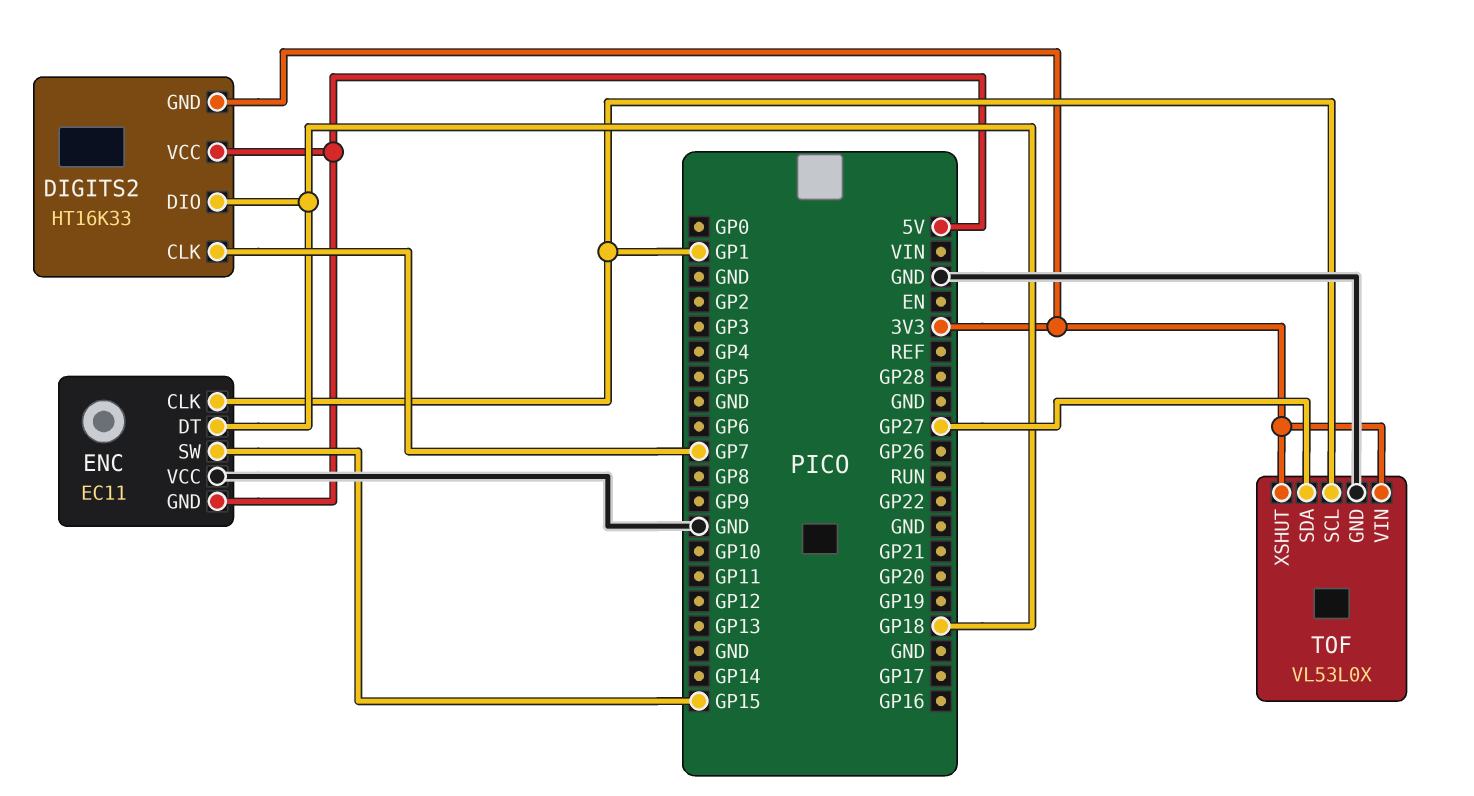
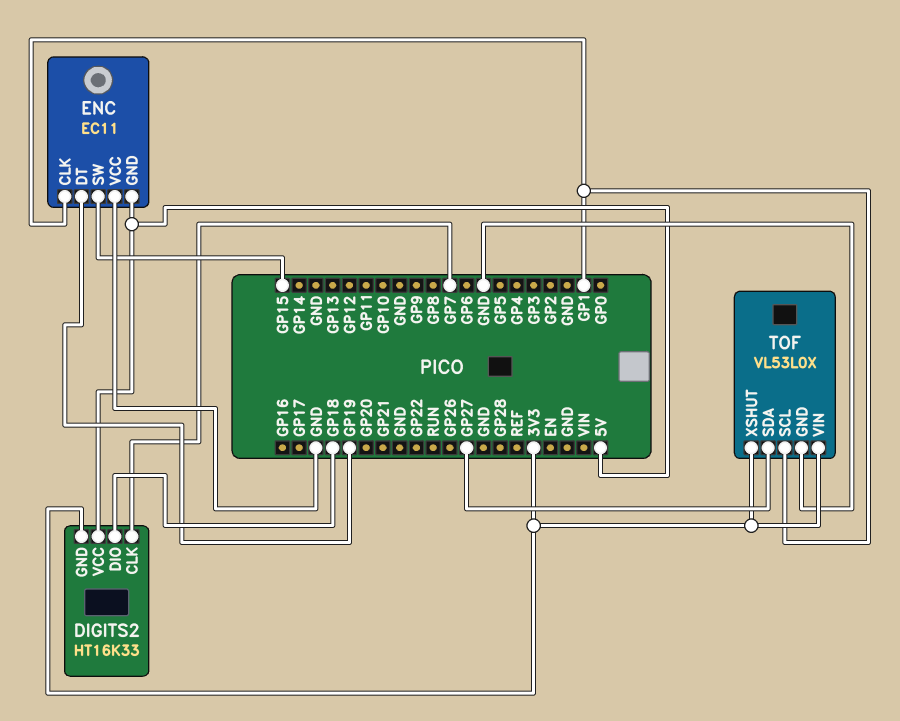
ENC pin DT: GP18 -> GP19

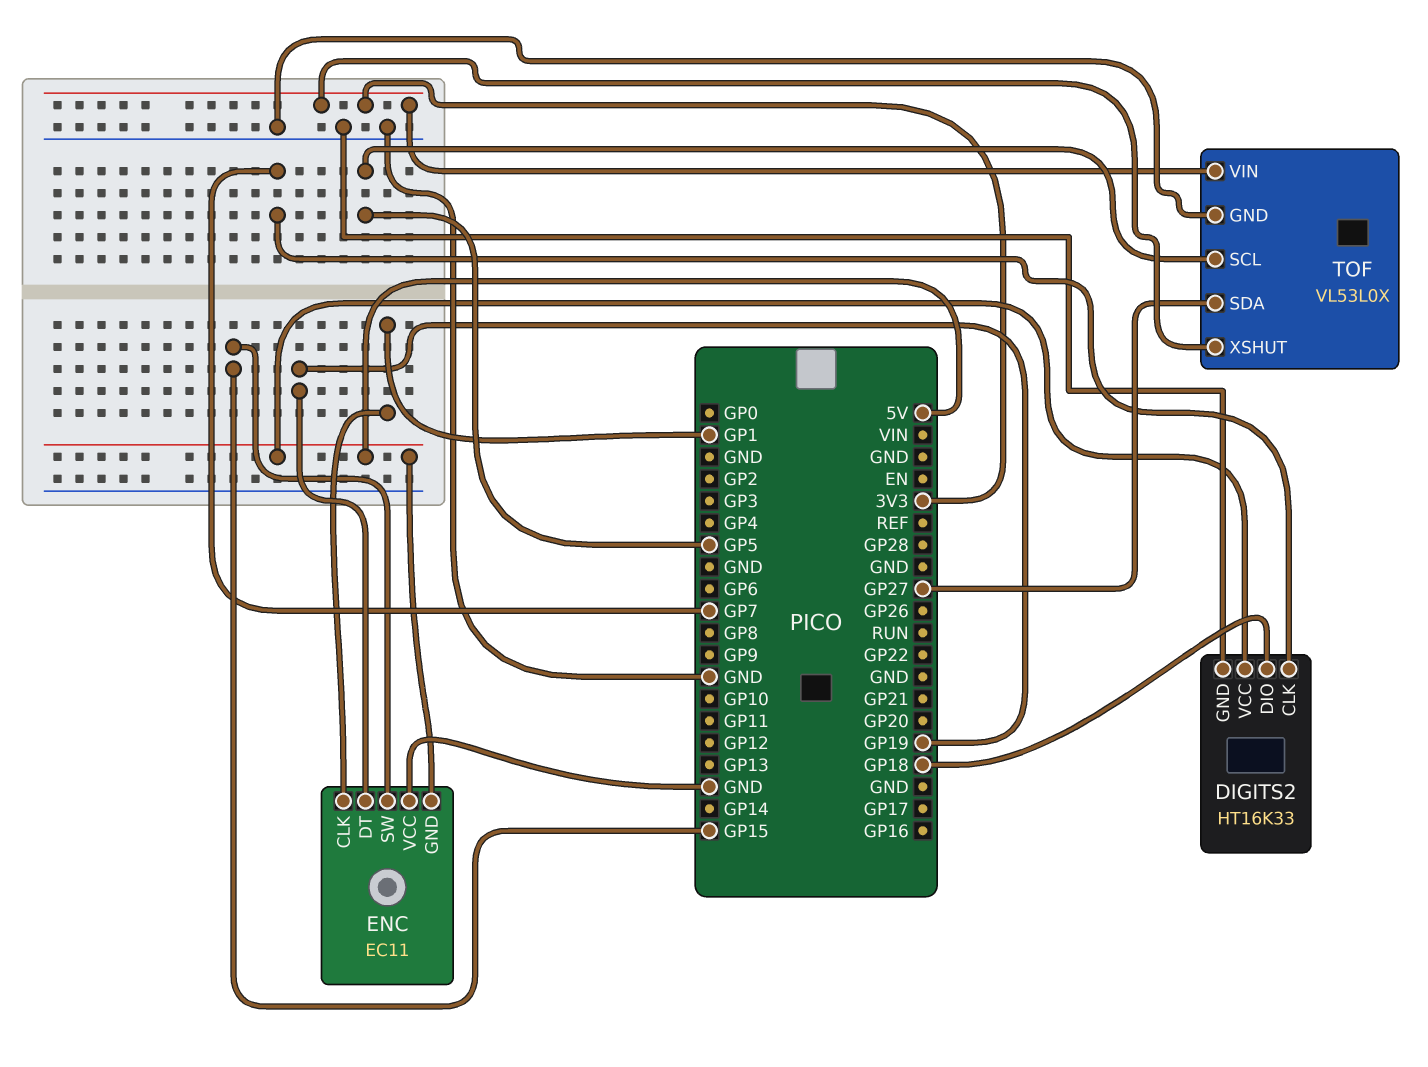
DIGITS2 pin GND: 3V3 -> GND
TOF pin SCL: GP1 -> GP5

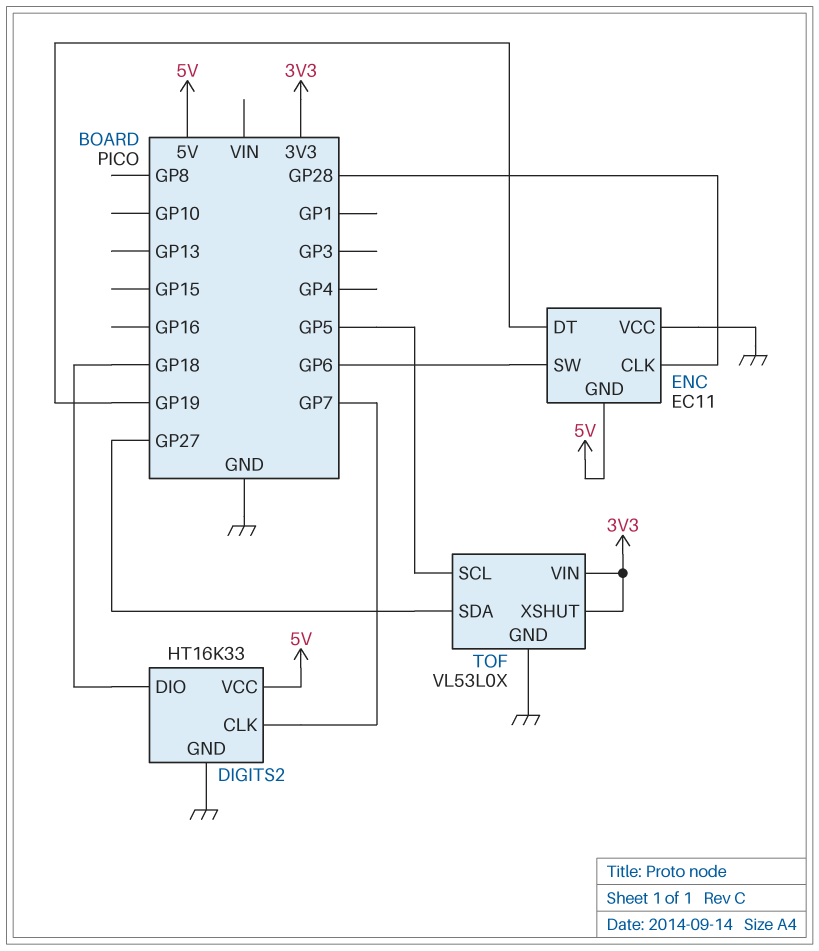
ENC pin CLK: GP1 -> GP28
ENC pin SW: GP15 -> GP6

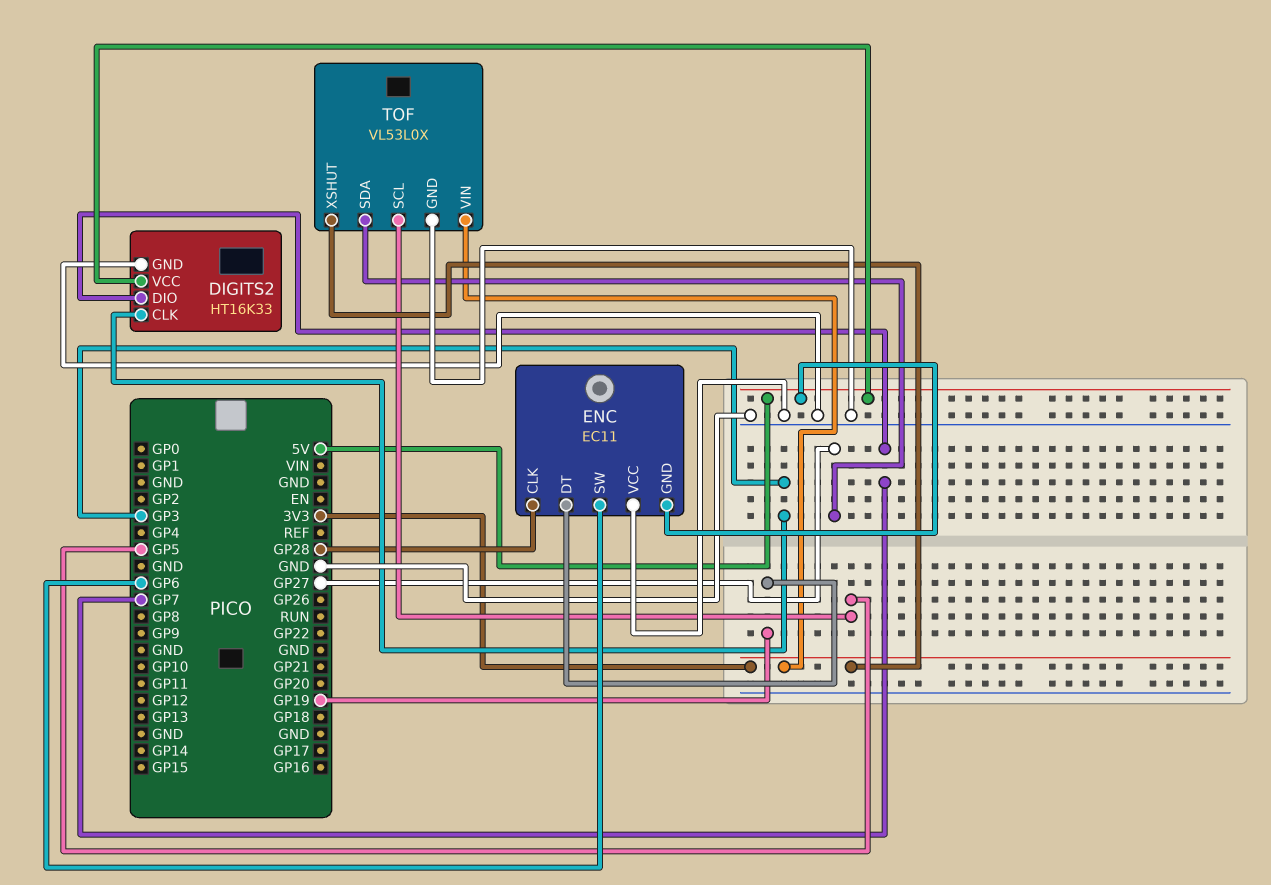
DIGITS2 pin CLK: GP7 -> GP3
DIGITS2 pin DIO: GP18 -> GP7

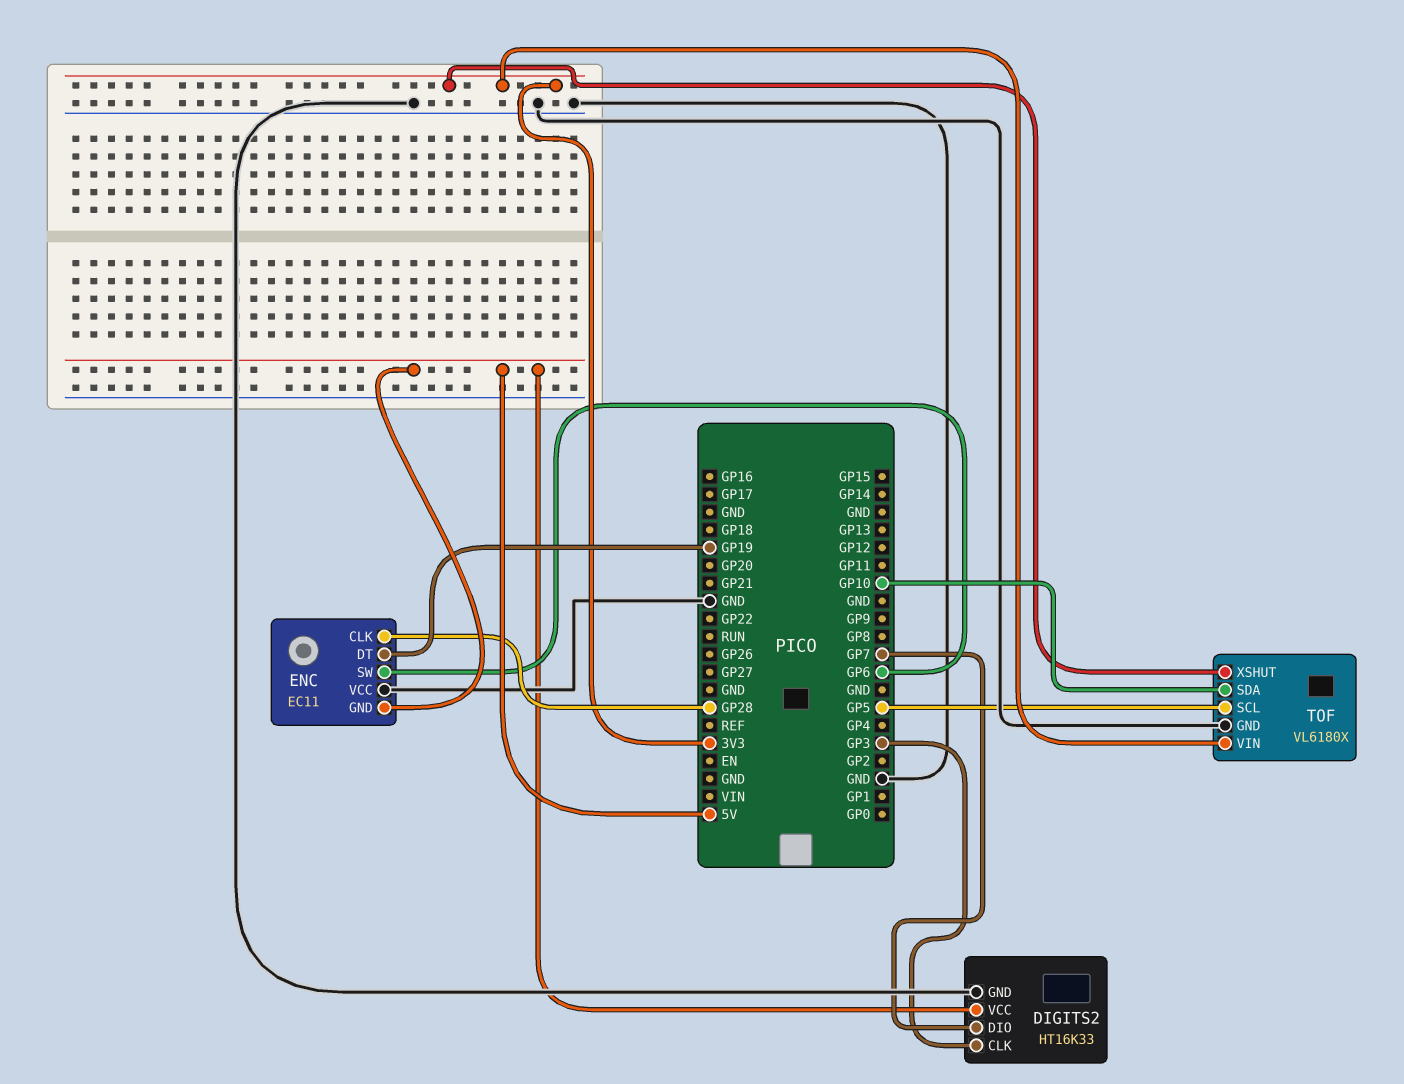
TOF: VL53L0X -> VL6180X
TOF pin SDA: GP27 -> GP10

